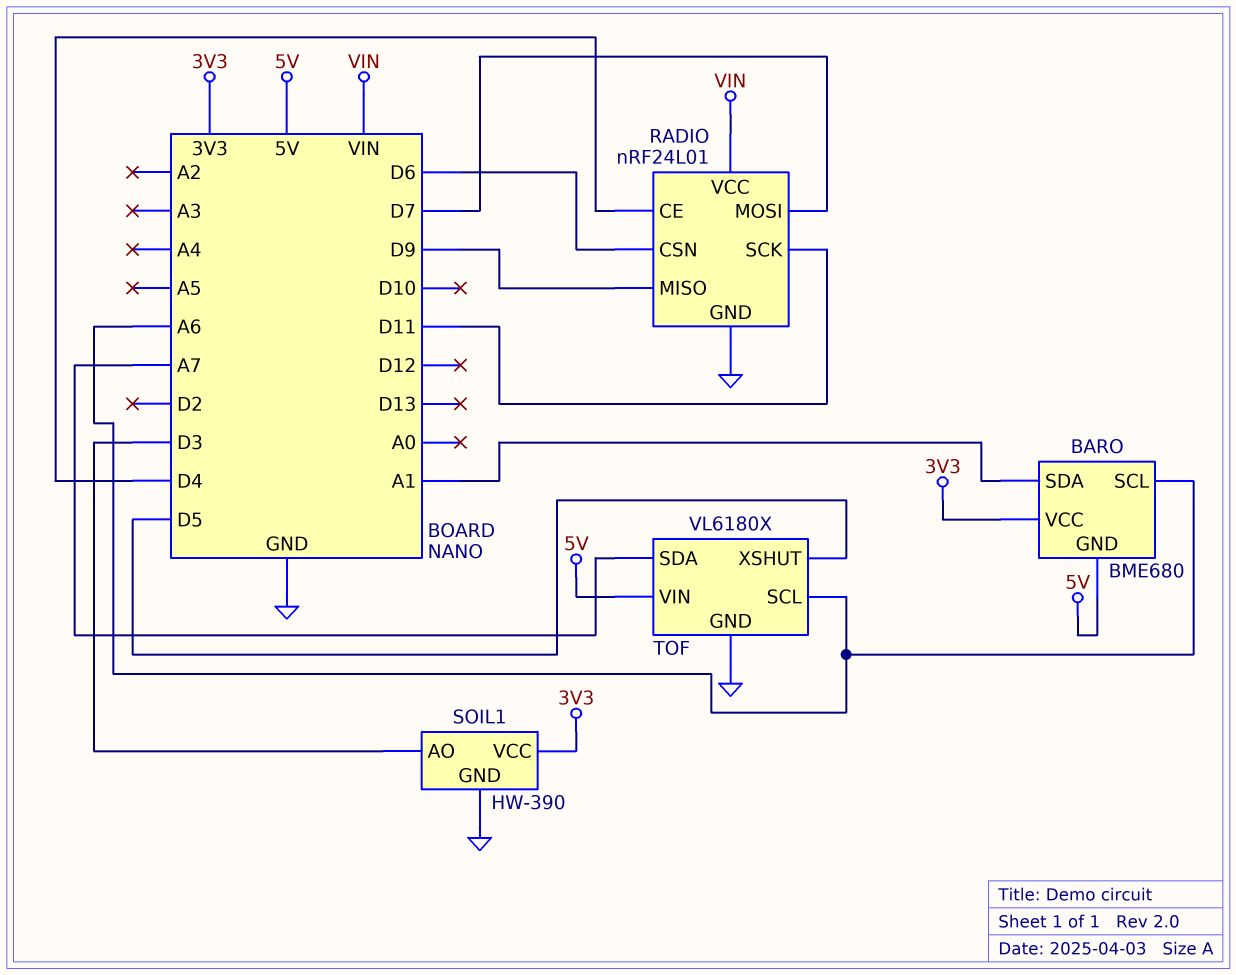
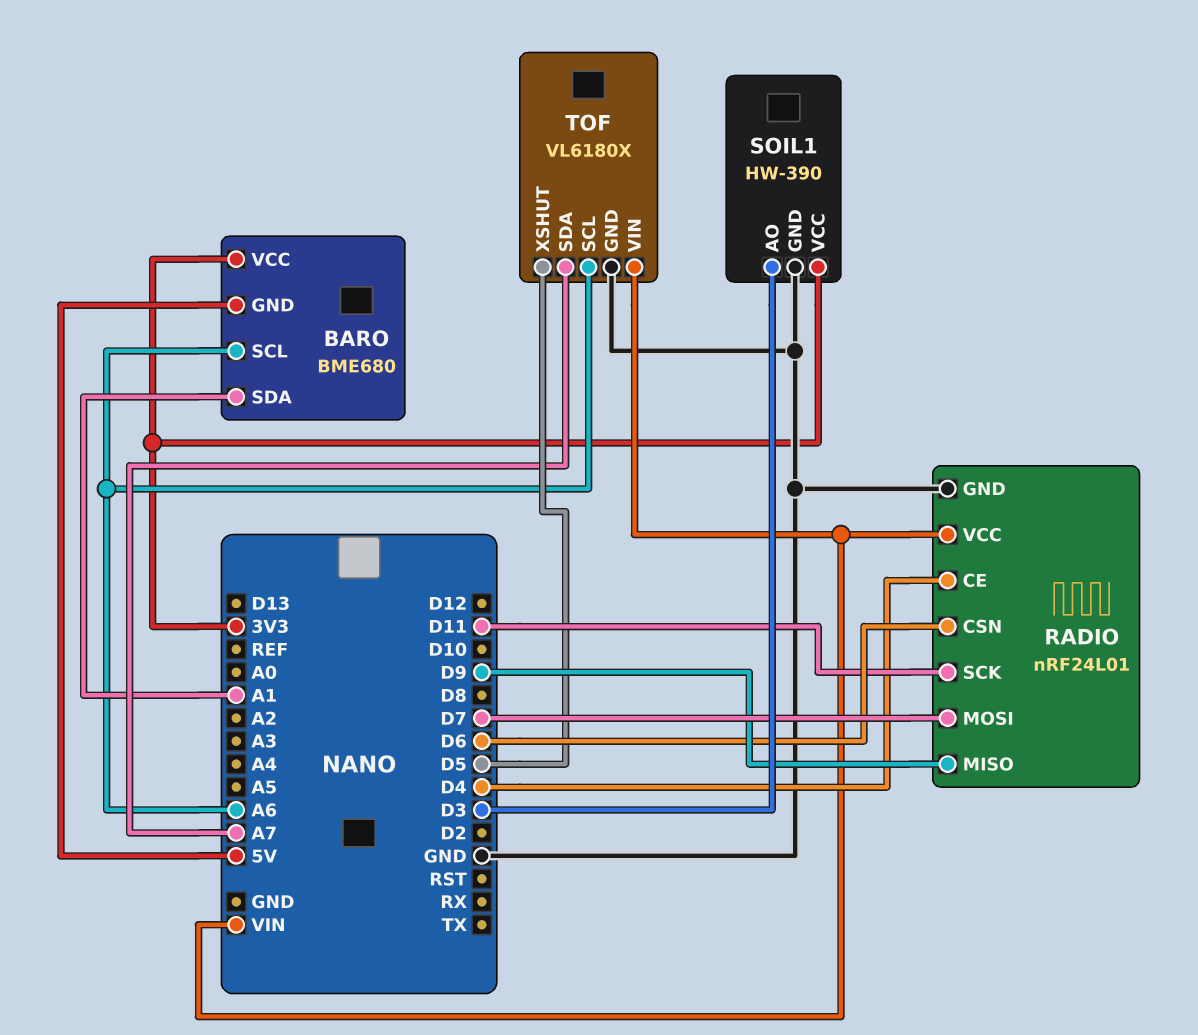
TOF pin VIN: 5V -> VIN

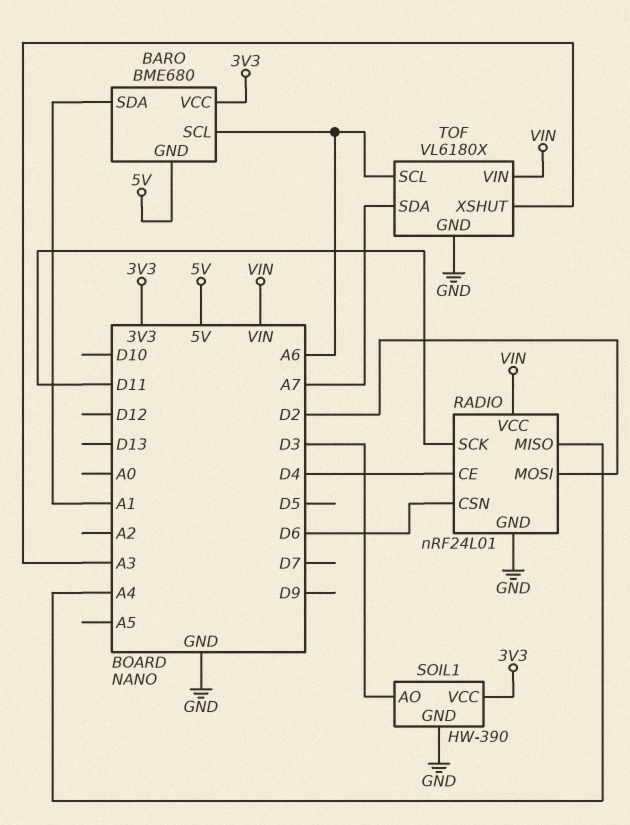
RADIO pin MISO: D9 -> A4
RADIO pin MOSI: D7 -> D2
TOF pin XSHUT: D5 -> A3

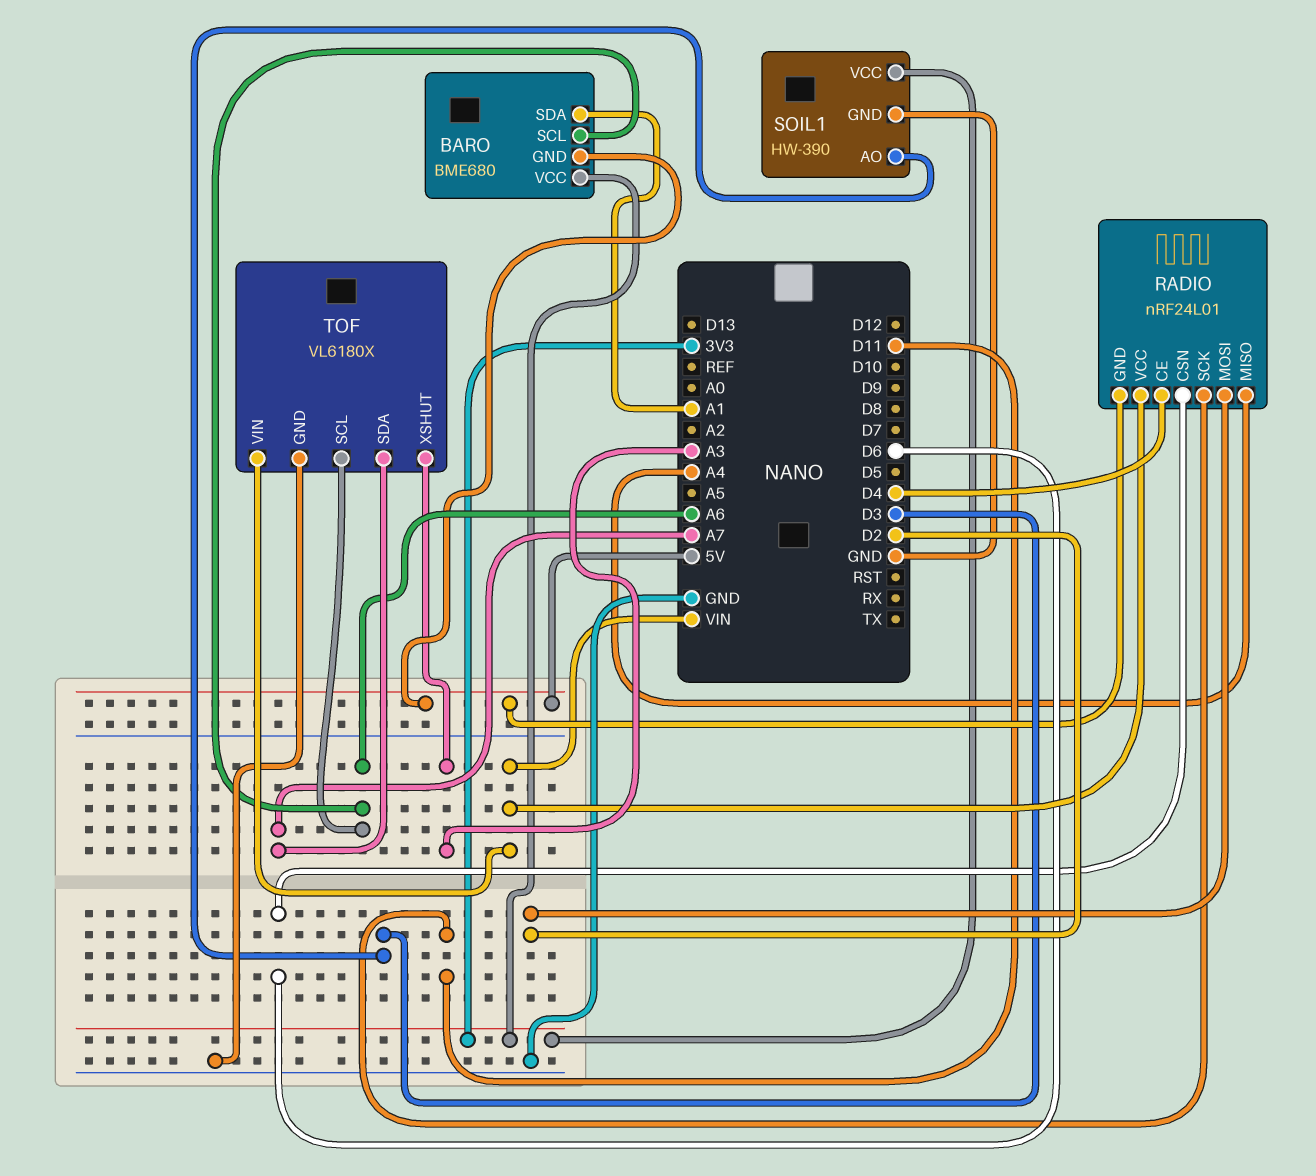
RADIO pin GND: GND -> 5V

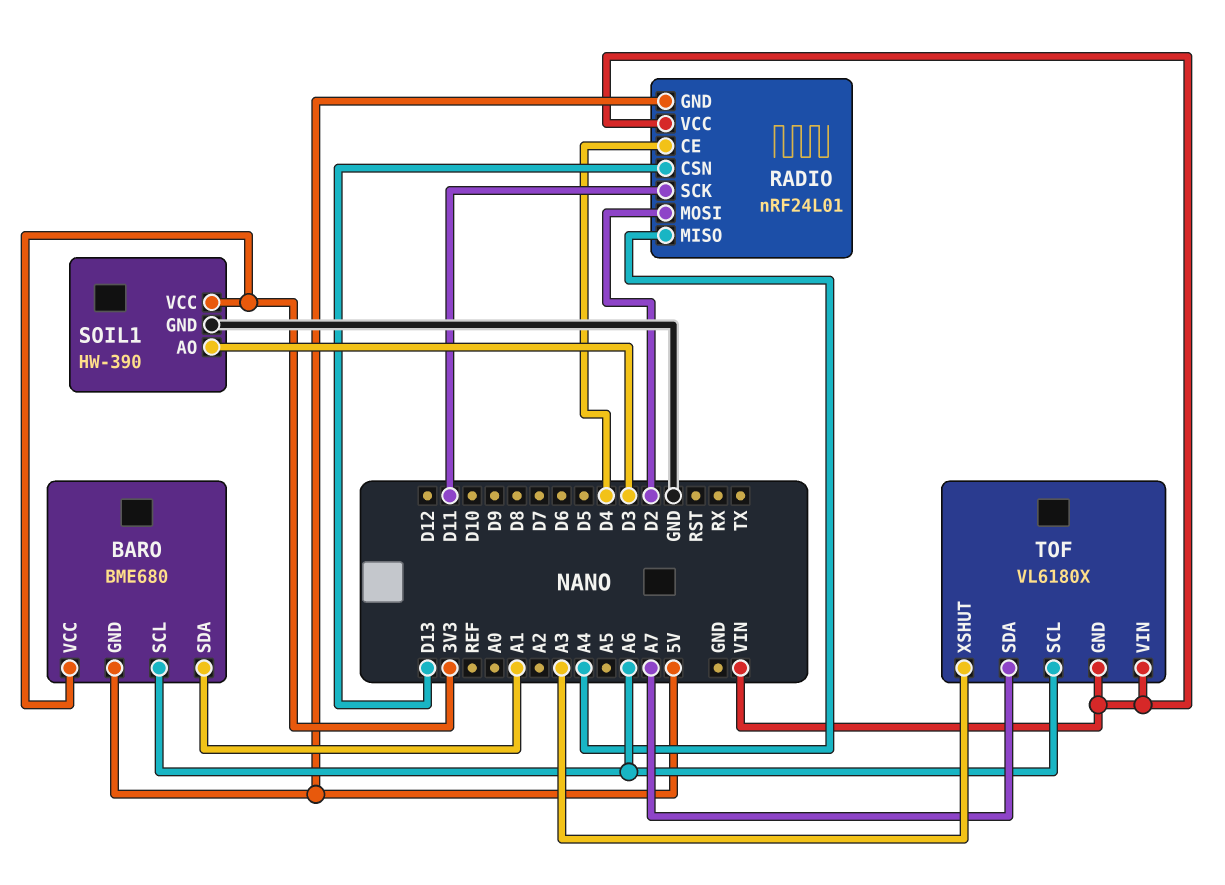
RADIO pin CSN: D6 -> D13
TOF pin GND: GND -> VIN

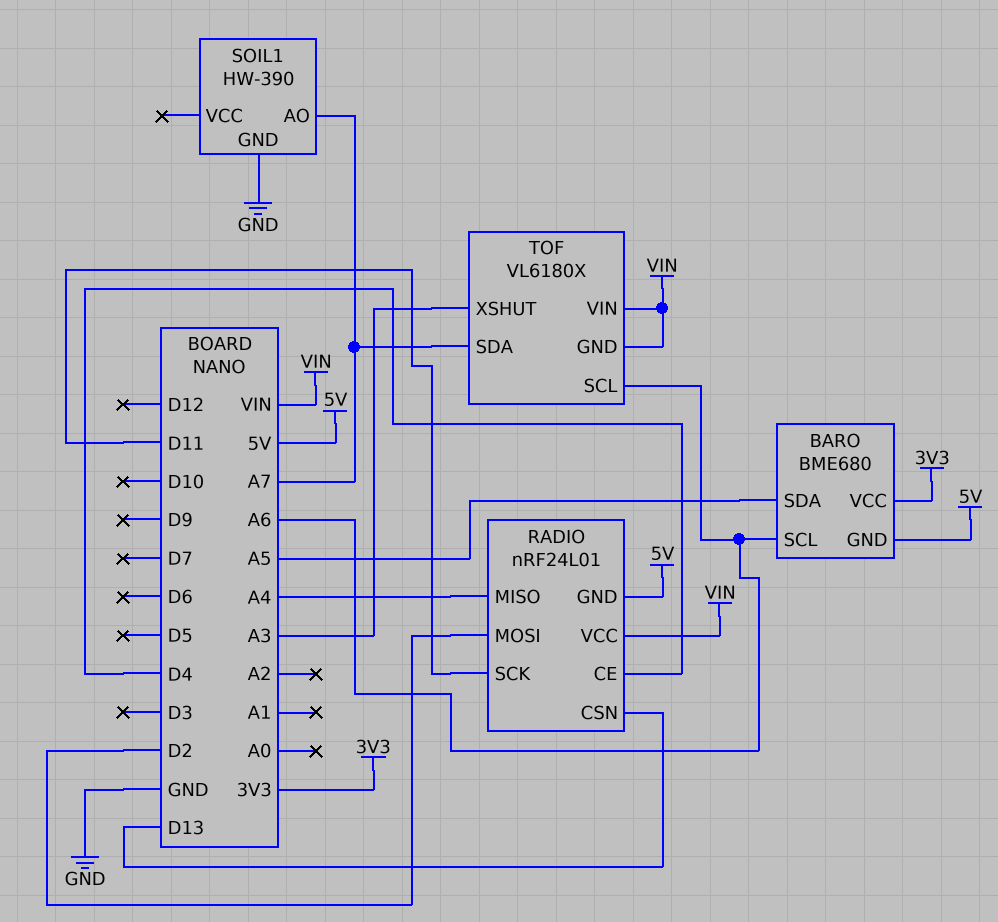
BARO pin SDA: A1 -> A5
SOIL1 pin AO: D3 -> A7
SOIL1 pin VCC: 3V3 -> none

